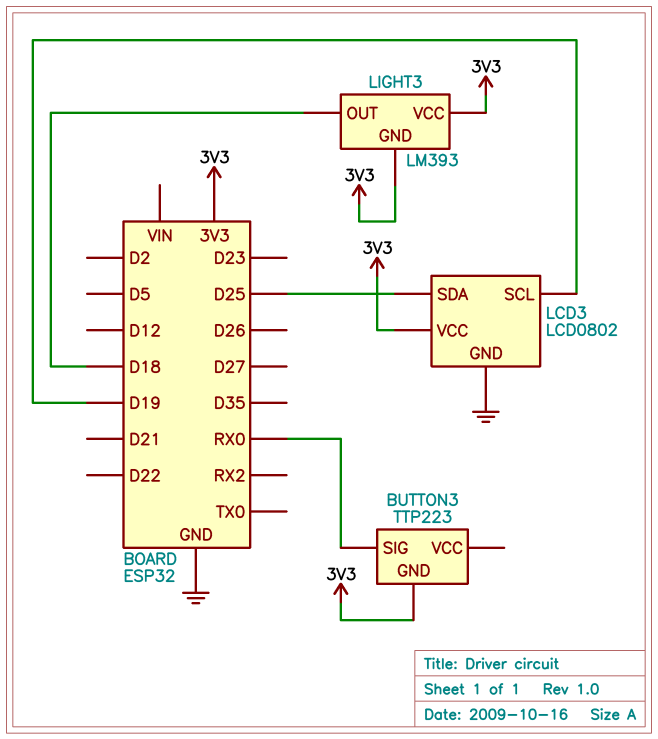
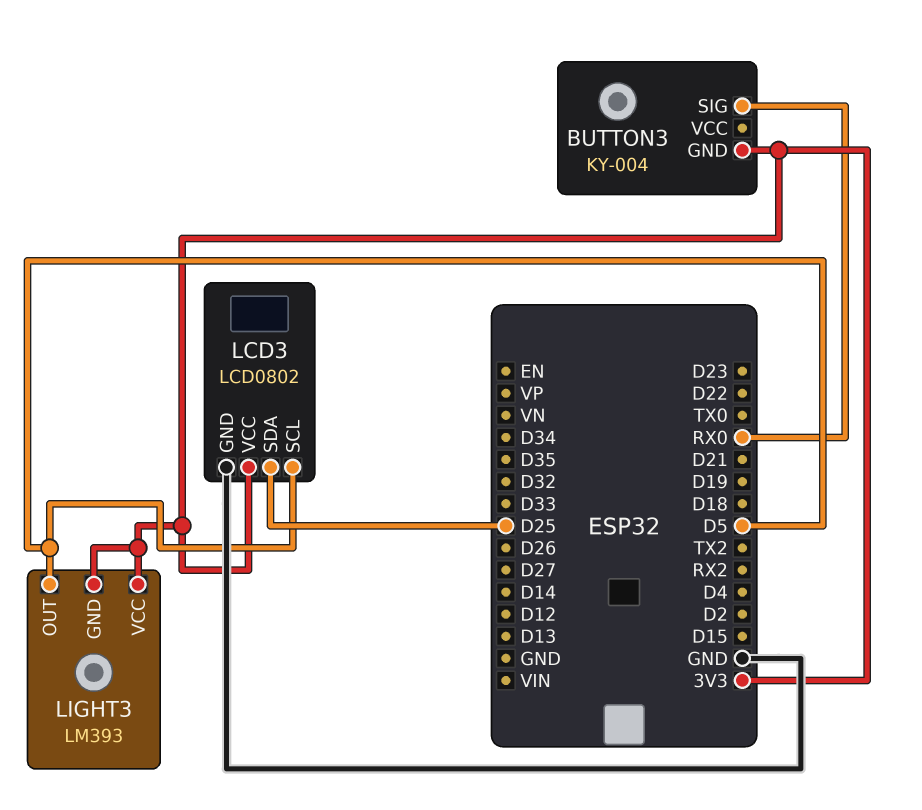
BUTTON3: TTP223 -> KY-004
LCD3 pin SCL: D19 -> D5
LIGHT3 pin OUT: D18 -> D5

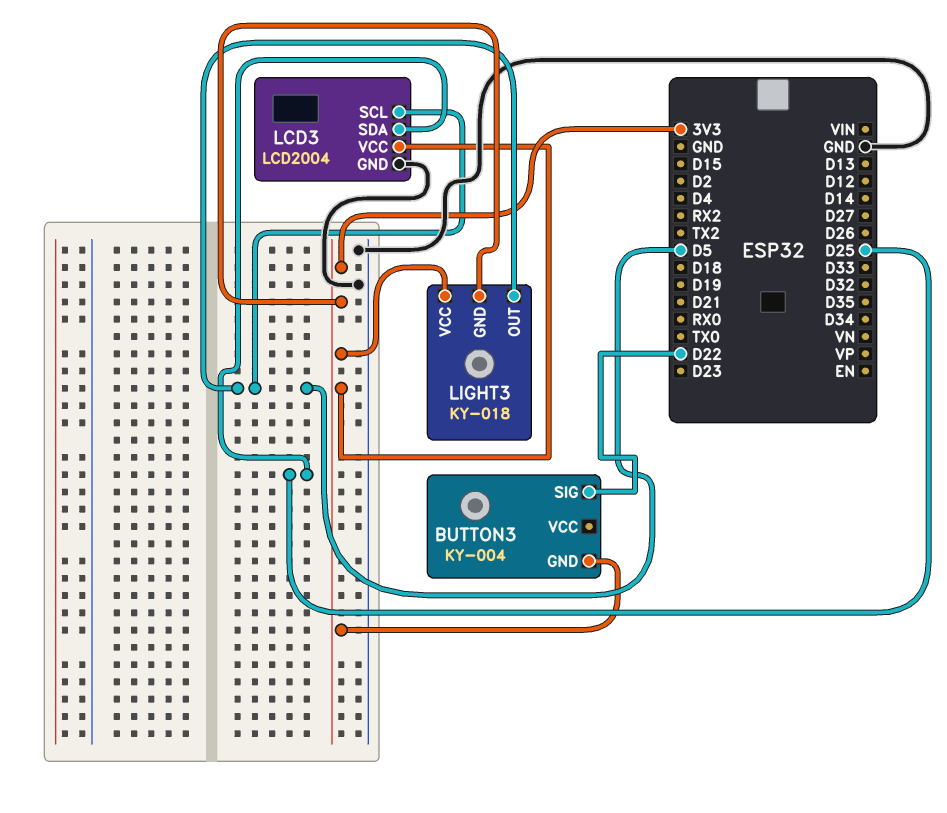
BUTTON3 pin SIG: RX0 -> D22
LCD3: LCD0802 -> LCD2004
LIGHT3: LM393 -> KY-018

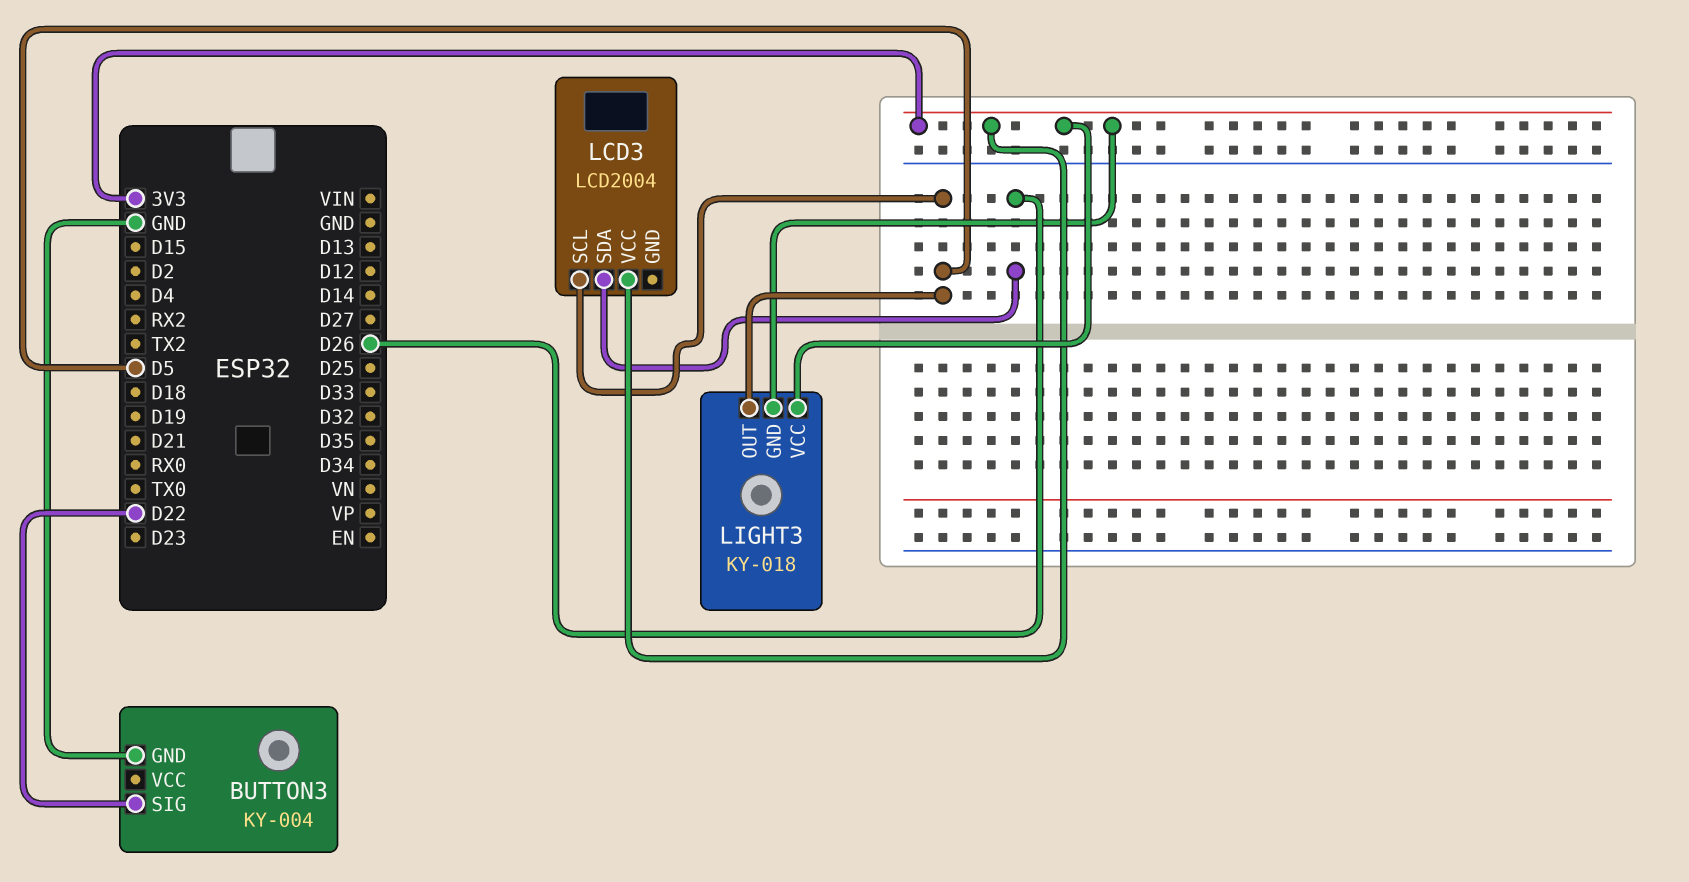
BUTTON3 pin GND: 3V3 -> GND
LCD3 pin GND: GND -> none
LCD3 pin SDA: D25 -> D26

